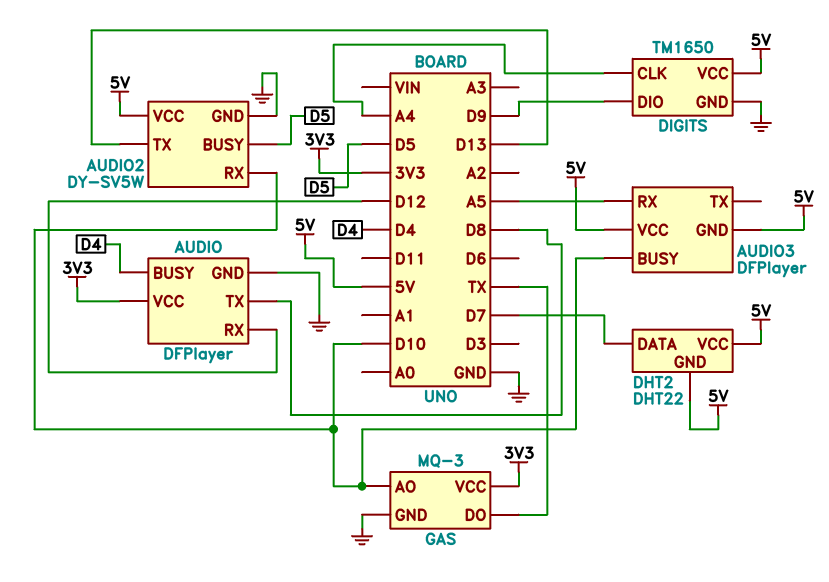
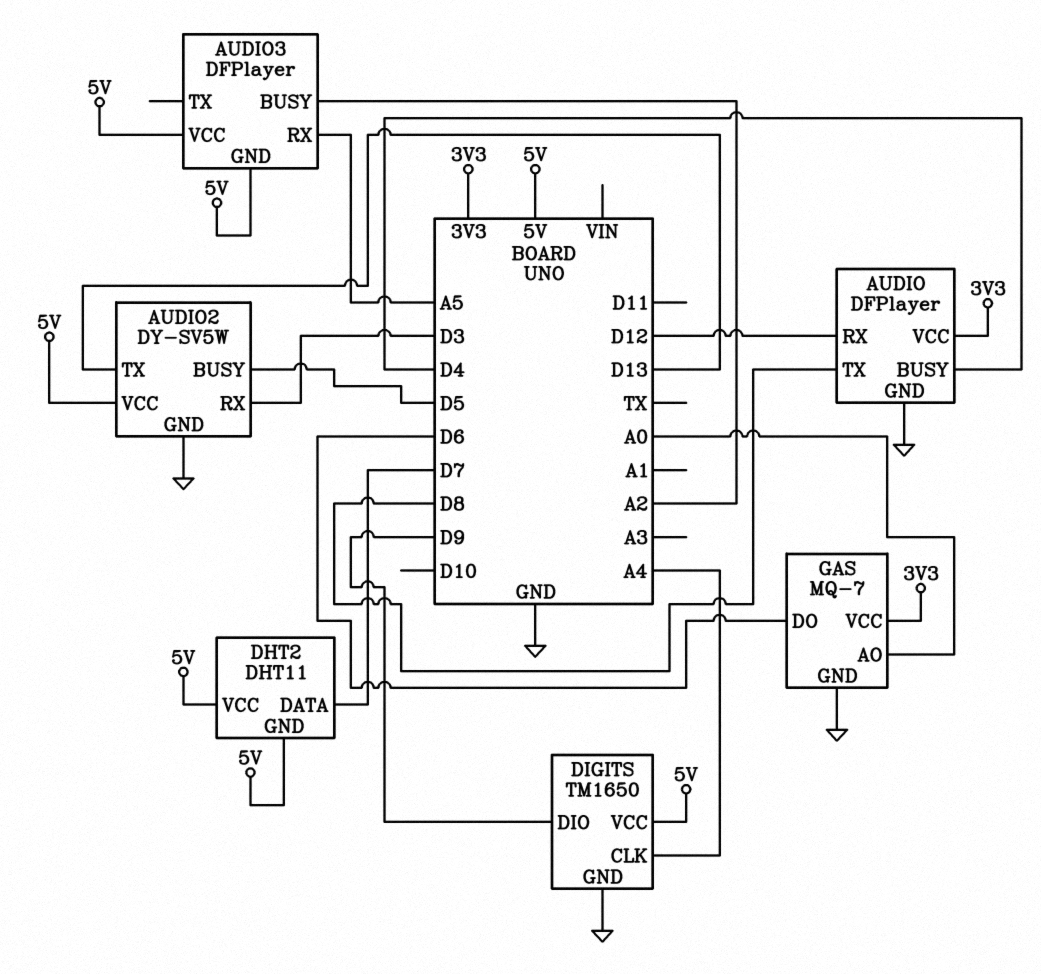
AUDIO2 pin RX: D10 -> D3
AUDIO3 pin BUSY: D10 -> A2
DHT2: DHT22 -> DHT11
GAS: MQ-3 -> MQ-7
GAS pin AO: D10 -> A0
GAS pin DO: TX -> D6

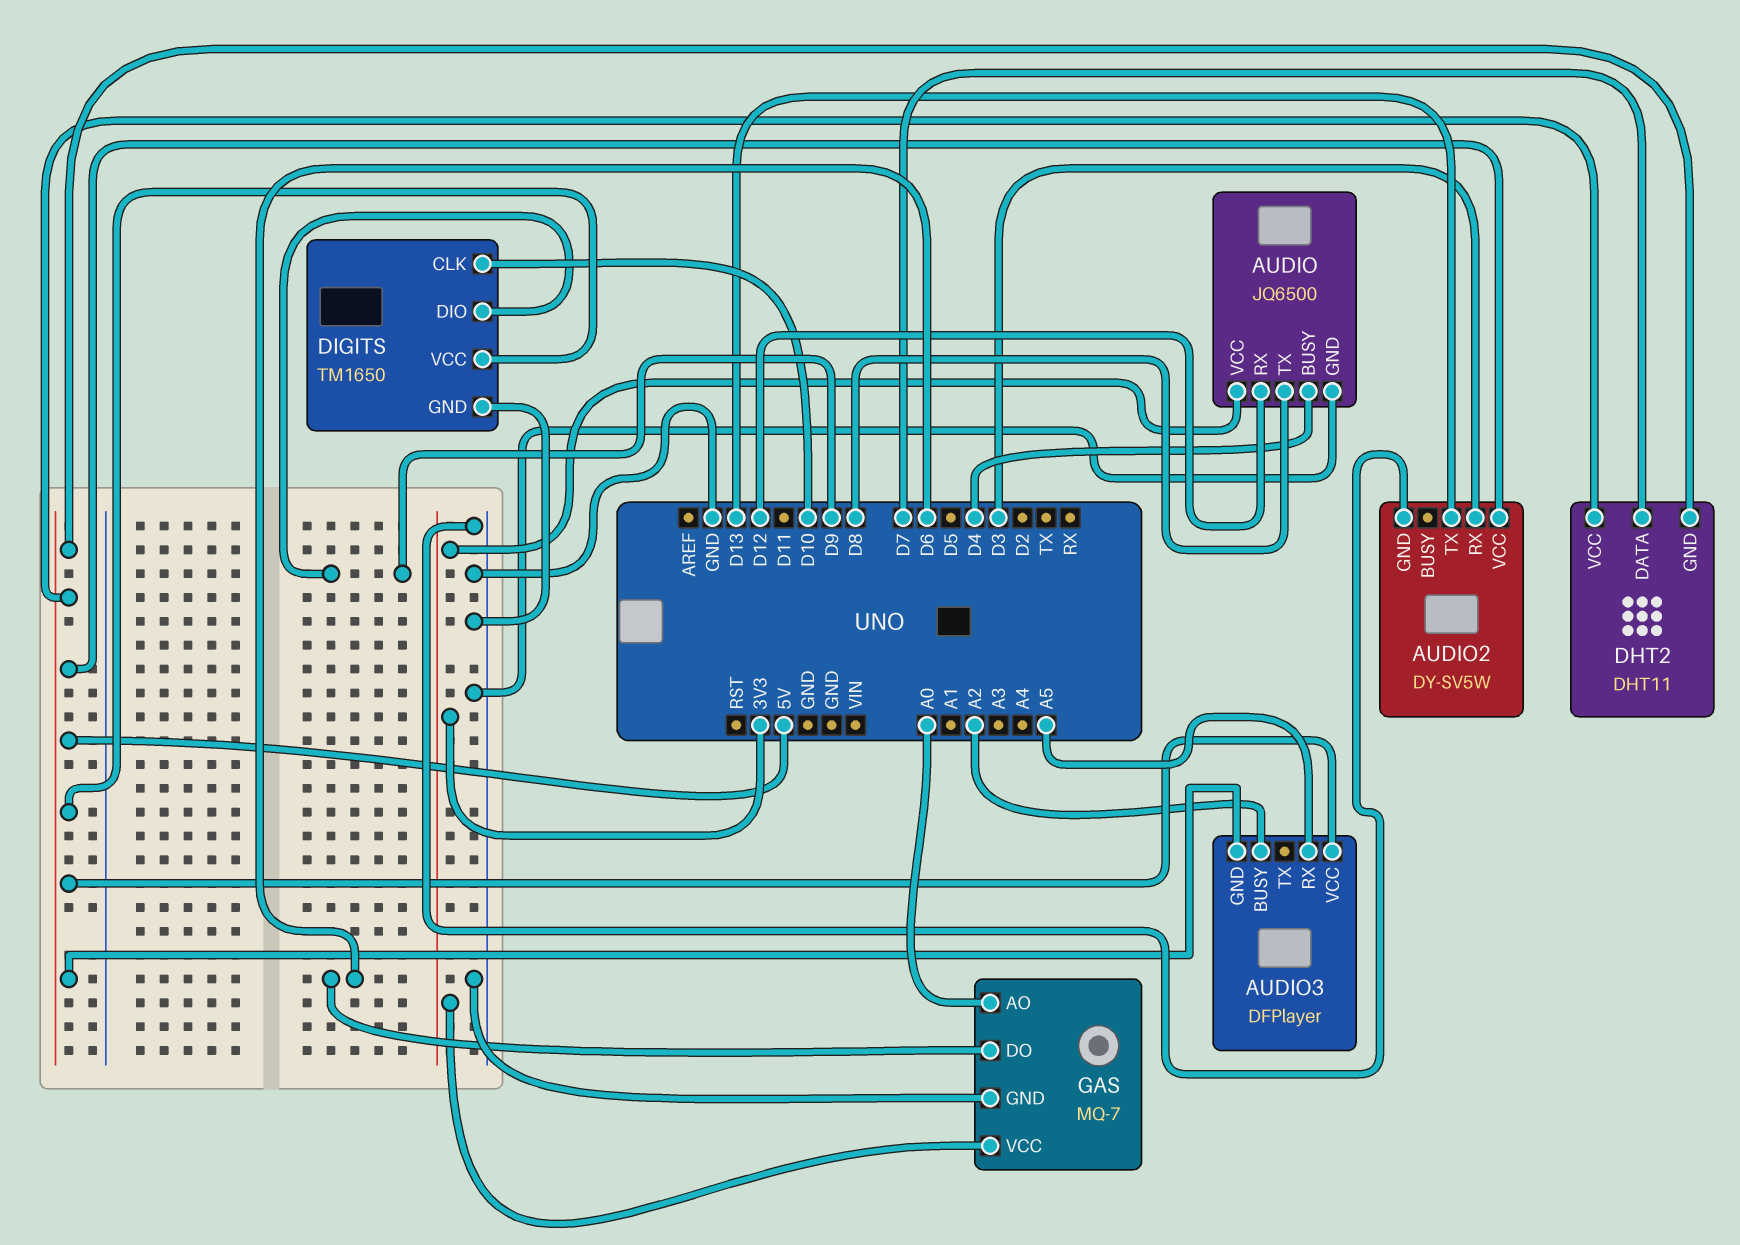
AUDIO: DFPlayer -> JQ6500
AUDIO2 pin BUSY: D5 -> none
DIGITS pin CLK: A4 -> D10

